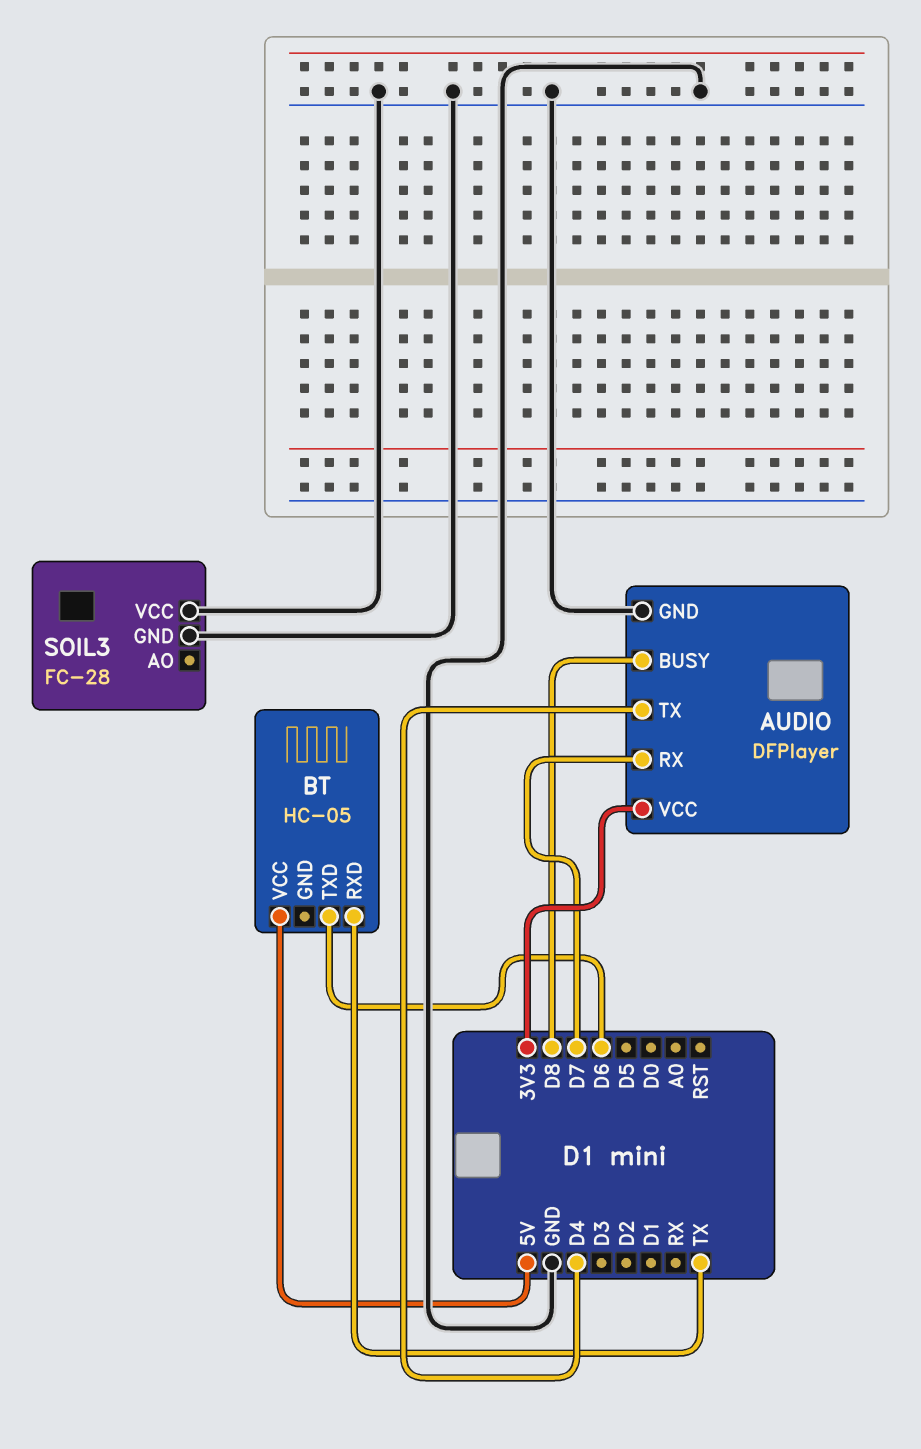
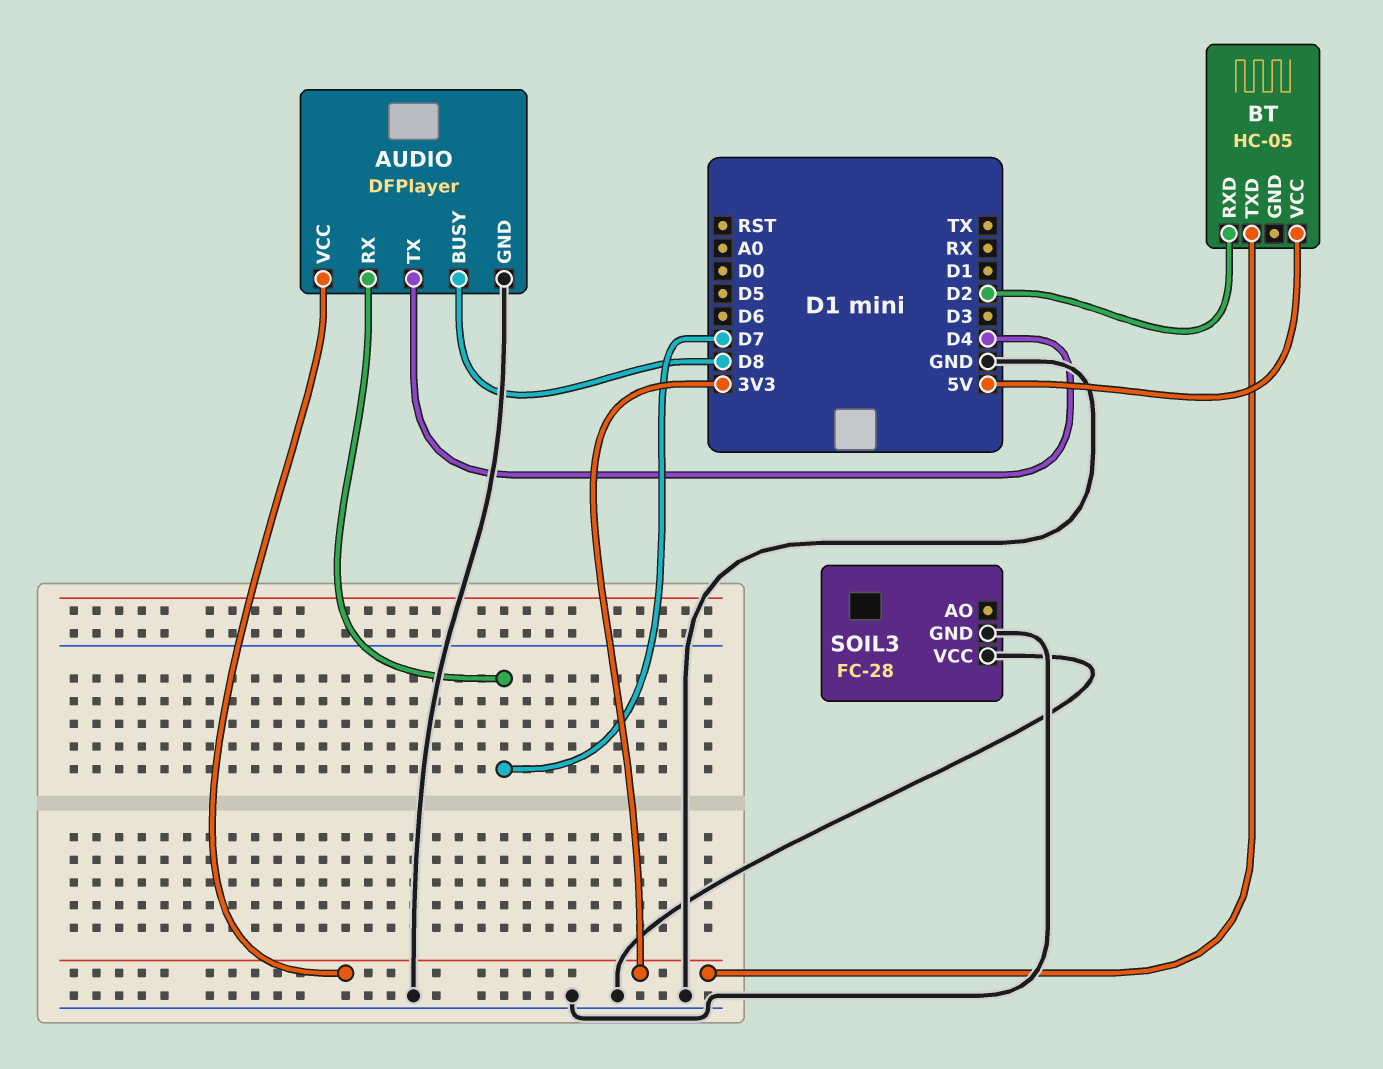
BT pin RXD: TX -> D2
BT pin TXD: D6 -> 3V3

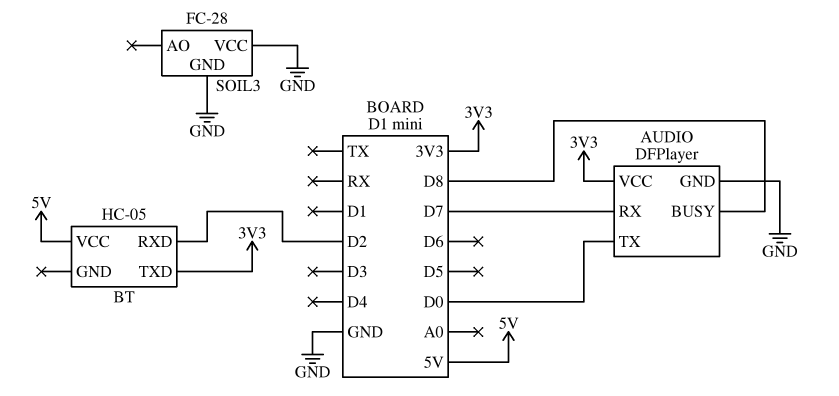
AUDIO pin TX: D4 -> D0

